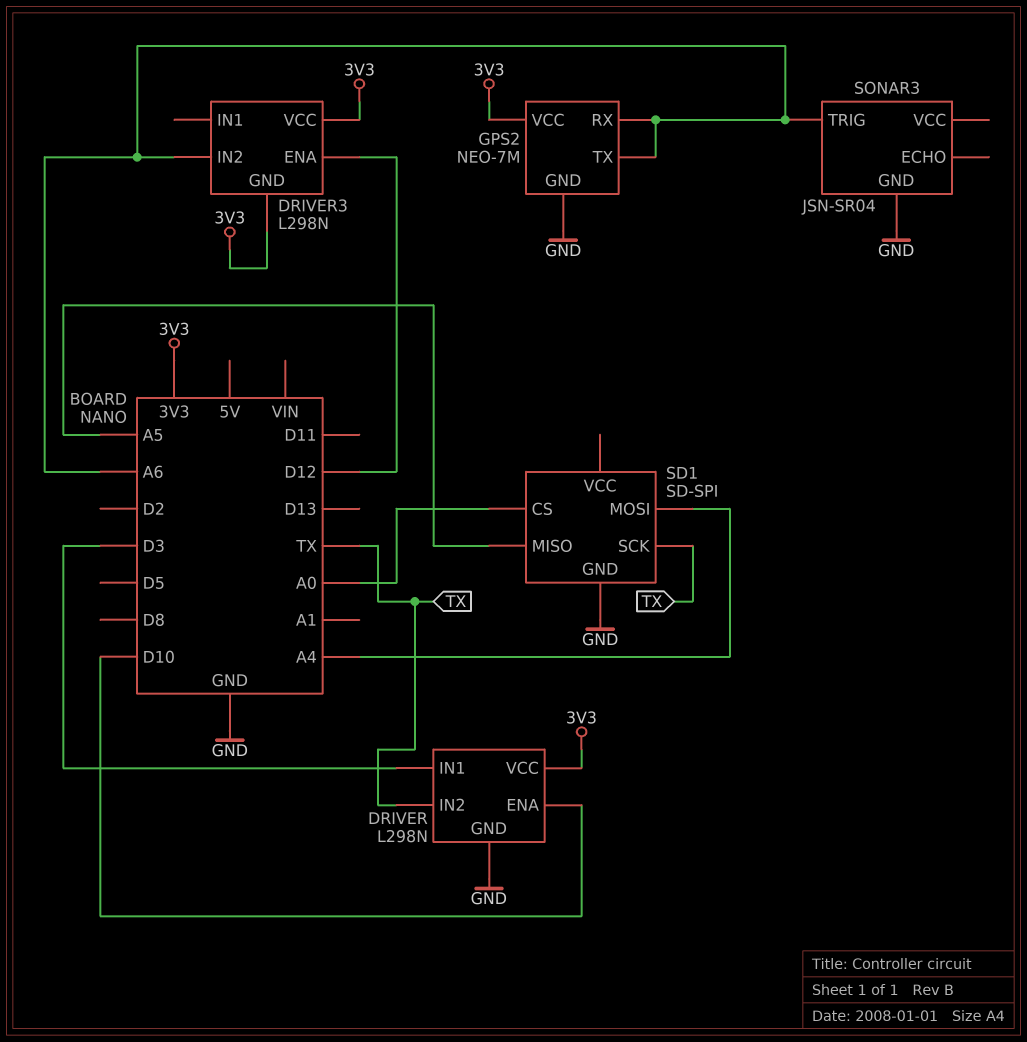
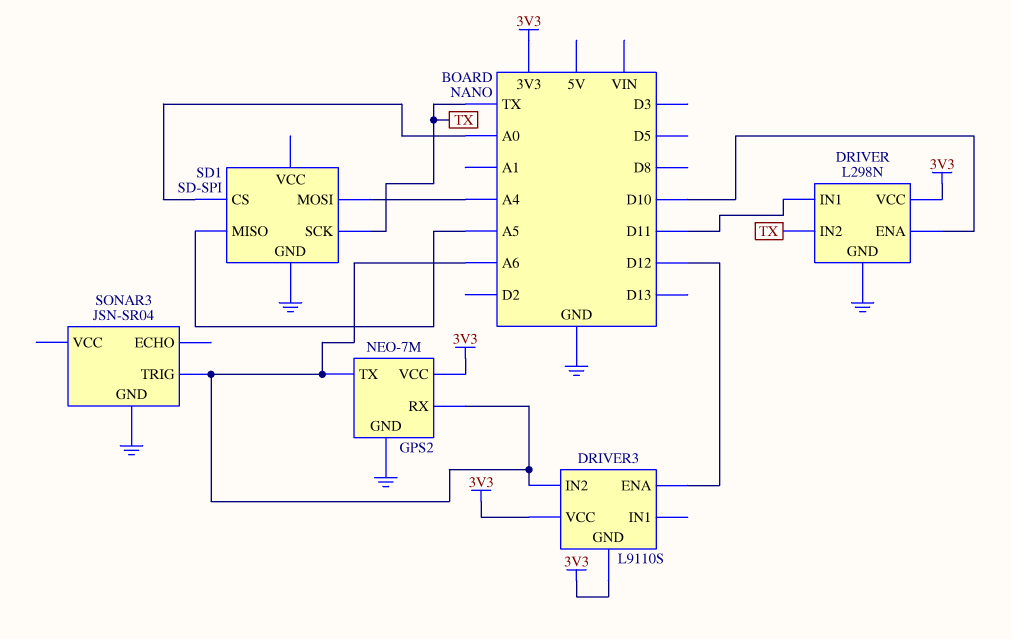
DRIVER pin IN1: D3 -> D11
DRIVER3: L298N -> L9110S

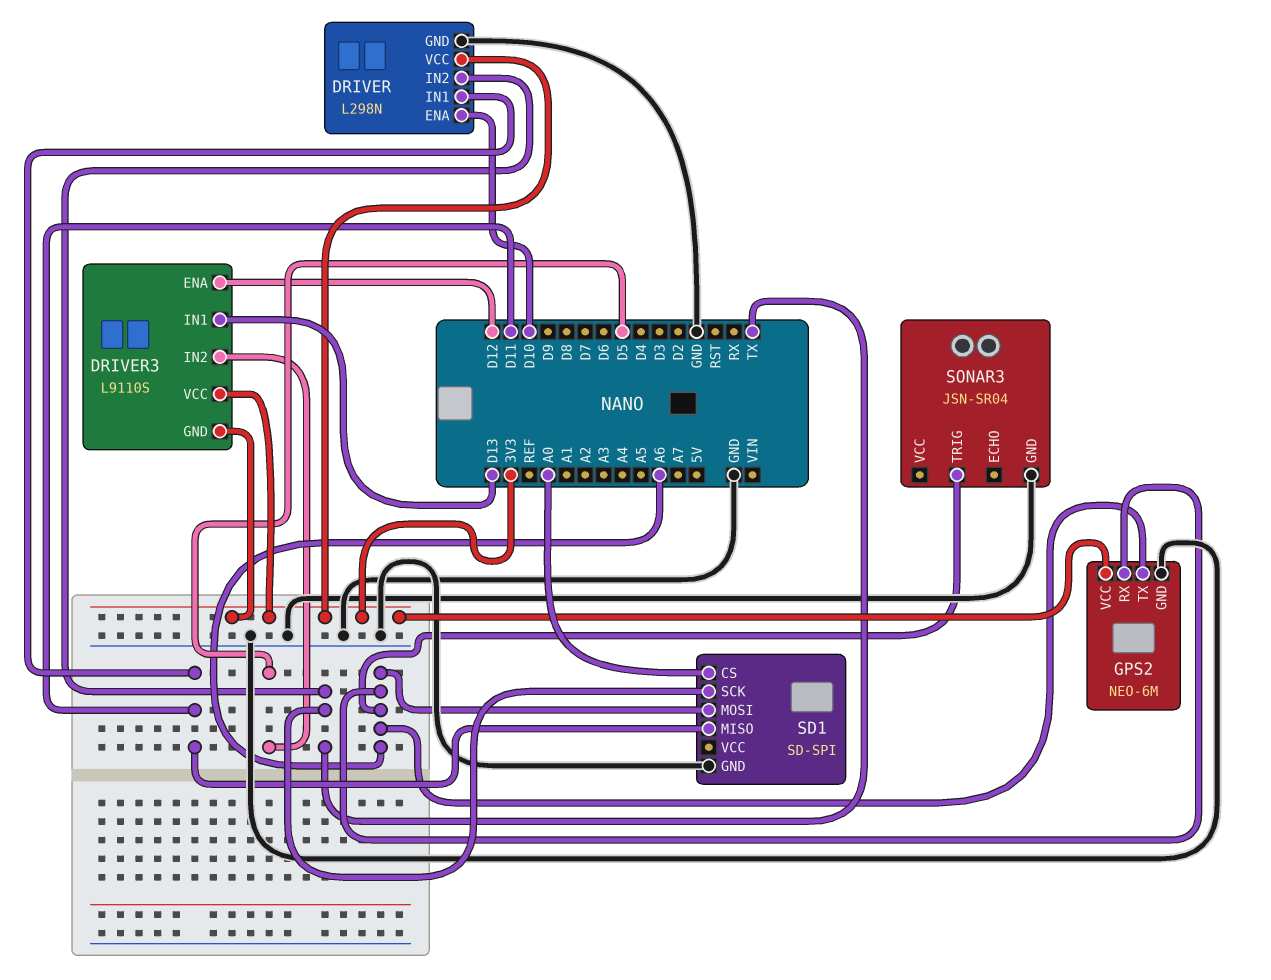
DRIVER3 pin IN1: none -> D13
DRIVER3 pin IN2: A6 -> D5
GPS2: NEO-7M -> NEO-6M
SD1 pin MISO: A5 -> D11
SD1 pin MOSI: A4 -> A6

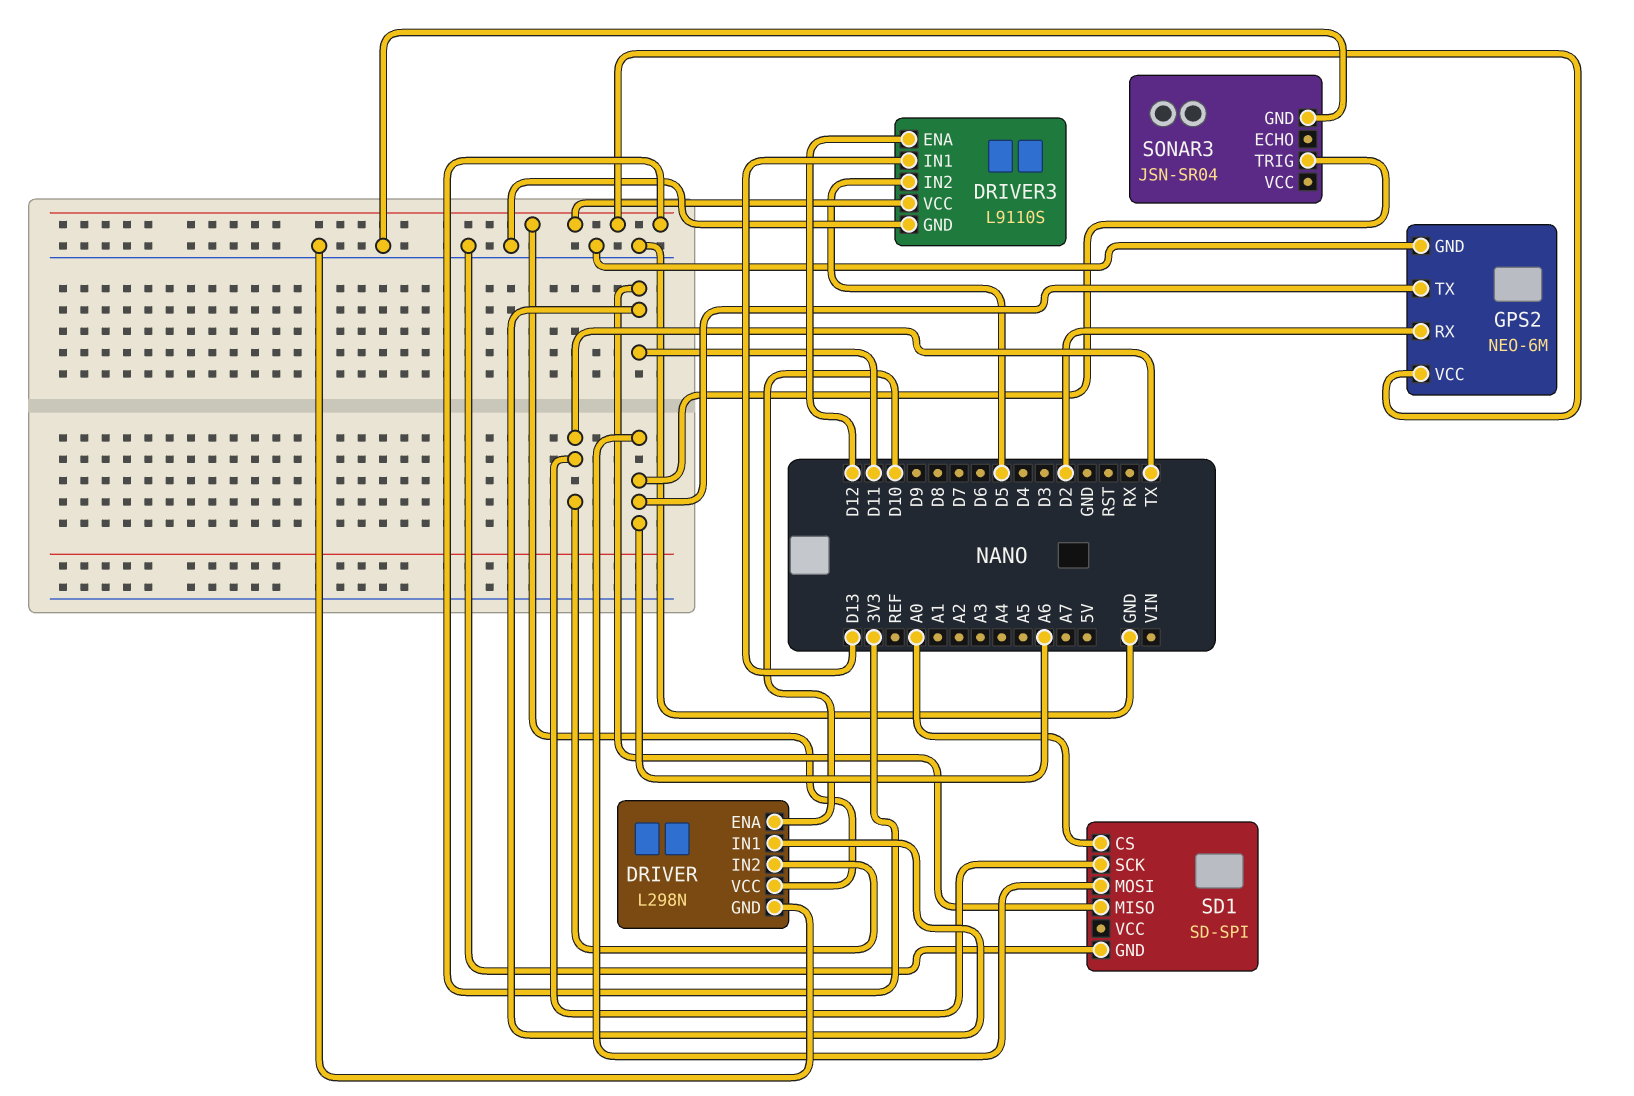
DRIVER3 pin GND: 3V3 -> GND
GPS2 pin RX: A6 -> D2

